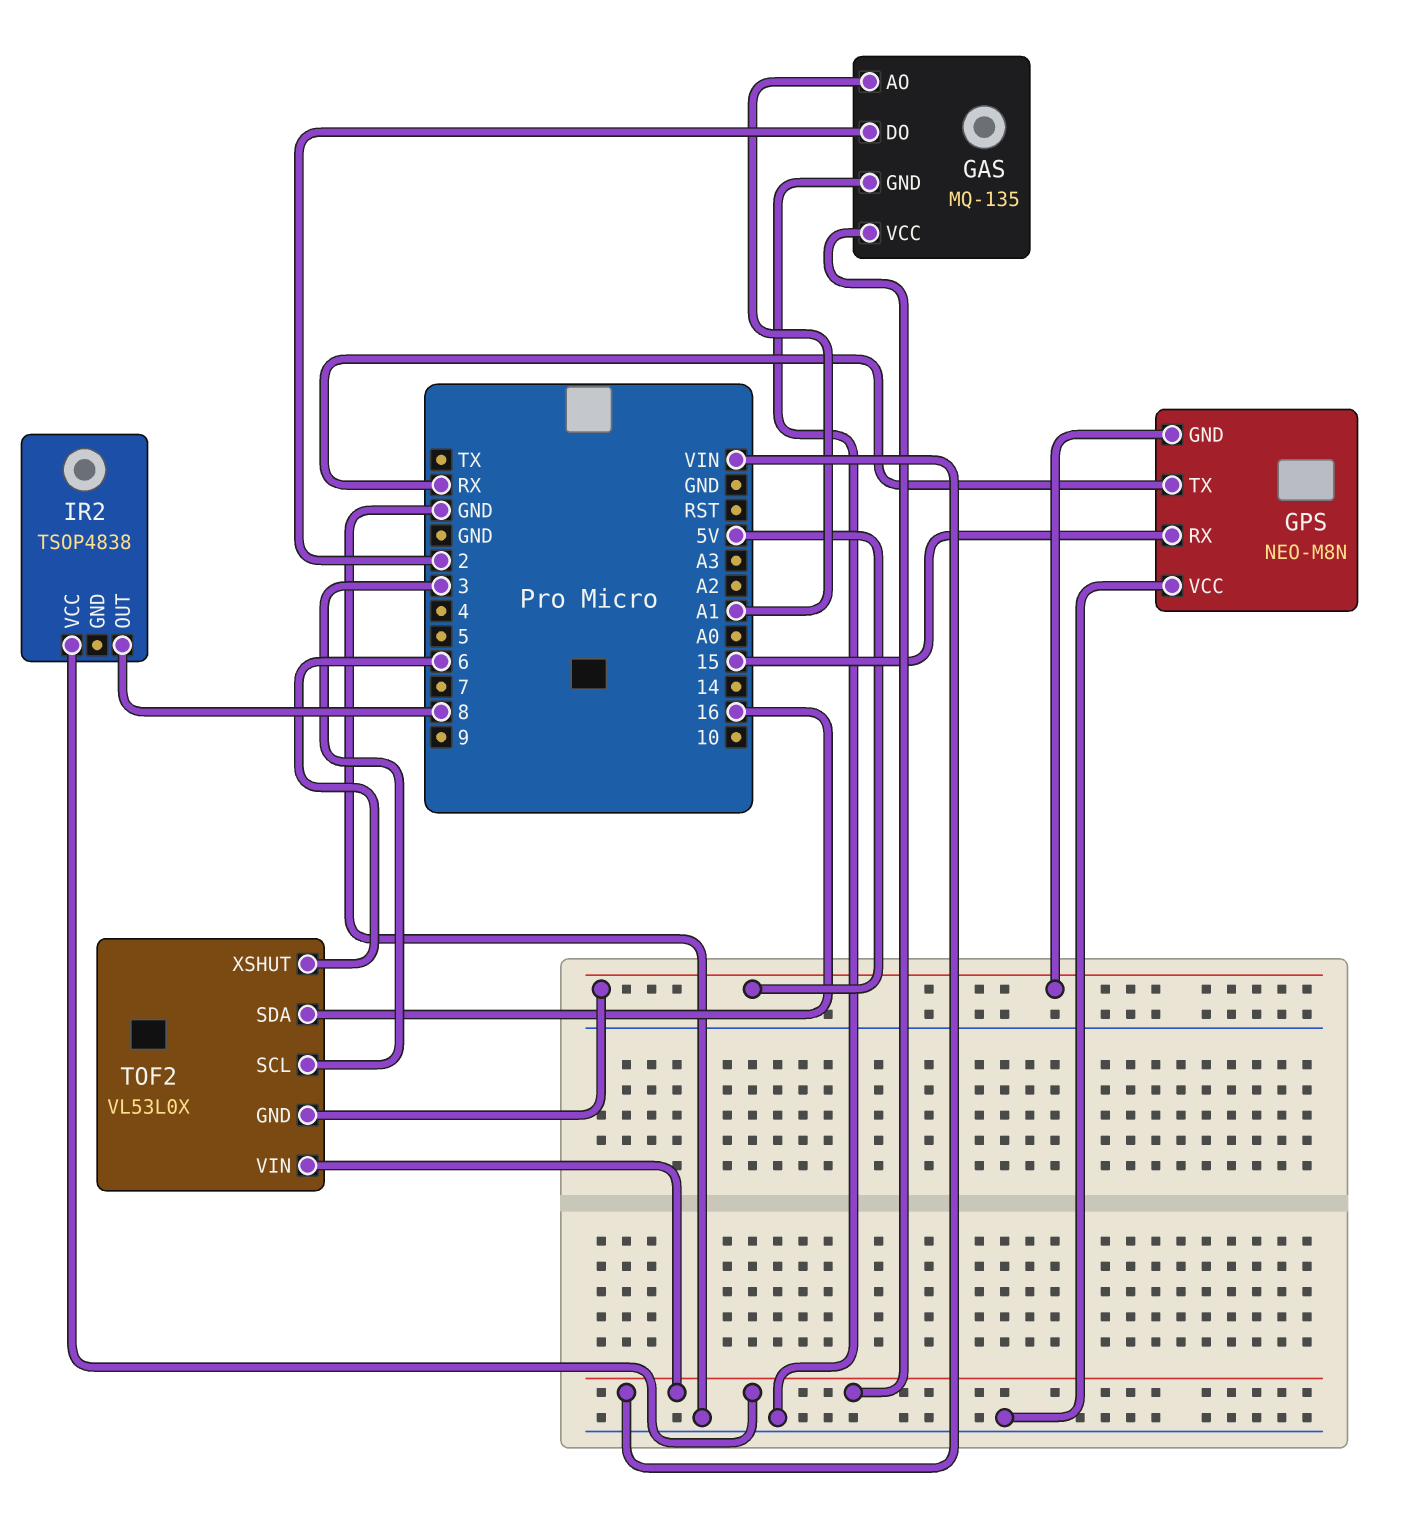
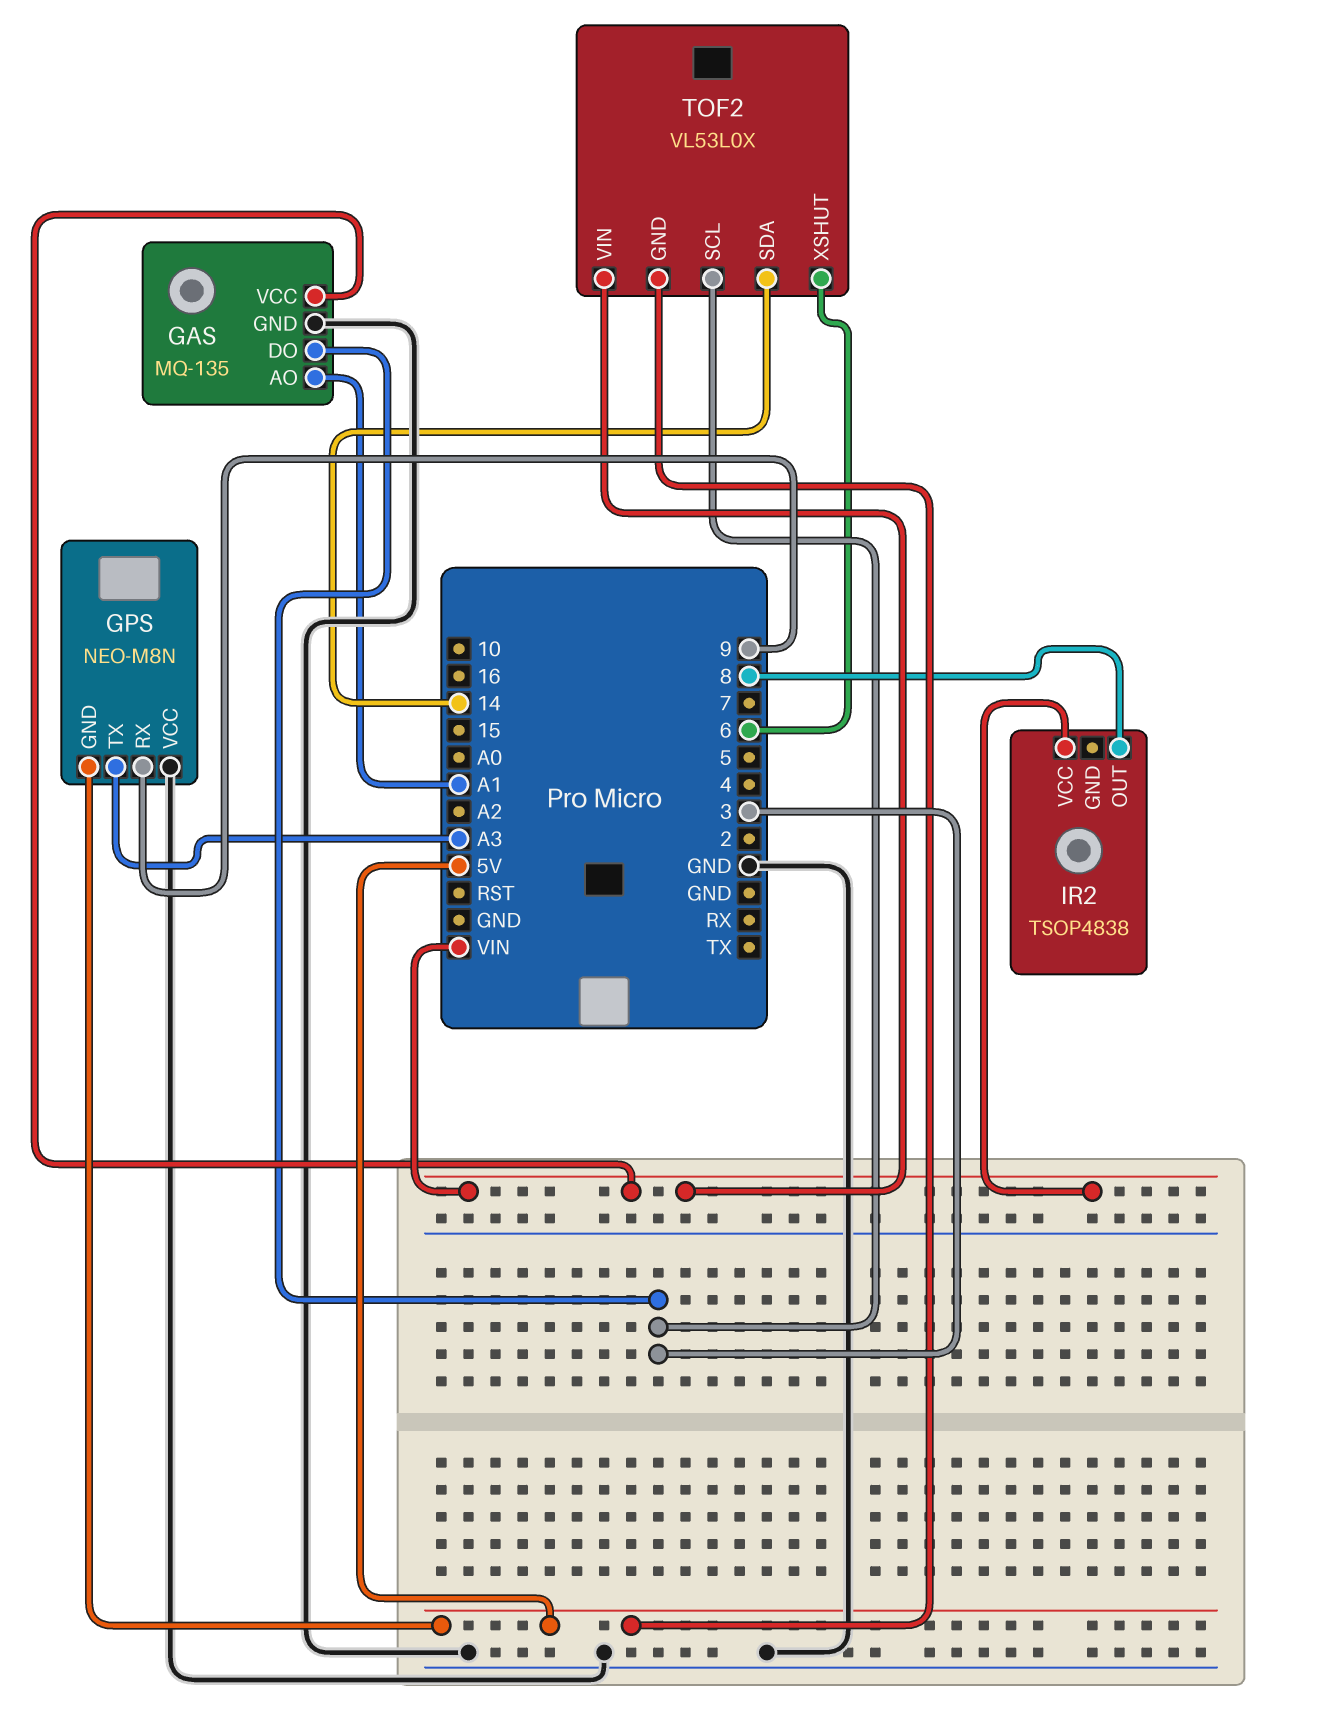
GAS pin DO: 2 -> 3
GPS pin RX: 15 -> 9
GPS pin TX: RX -> A3
TOF2 pin SDA: 16 -> 14

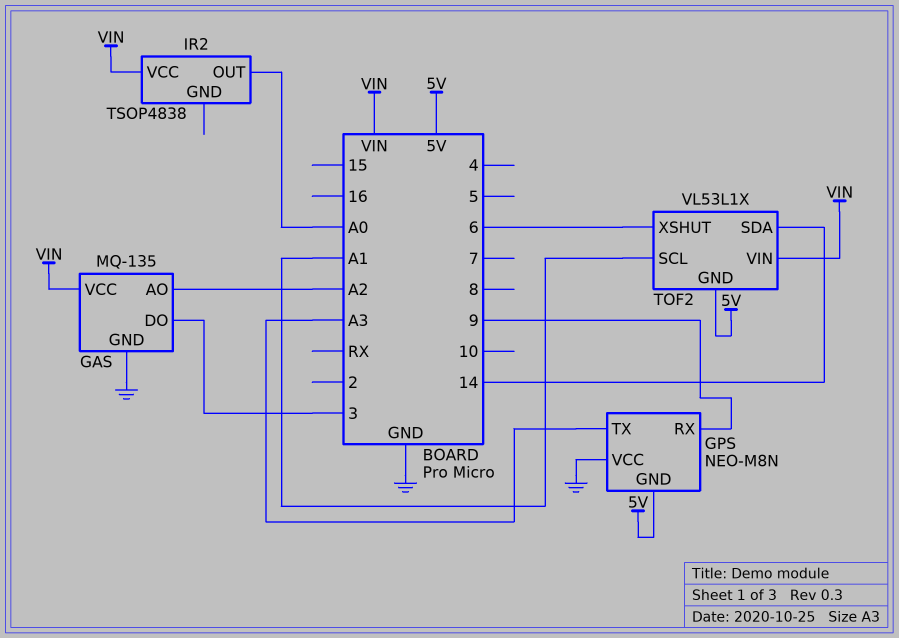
GAS pin AO: A1 -> A2
IR2 pin OUT: 8 -> A0
TOF2: VL53L0X -> VL53L1X
TOF2 pin SCL: 3 -> A1

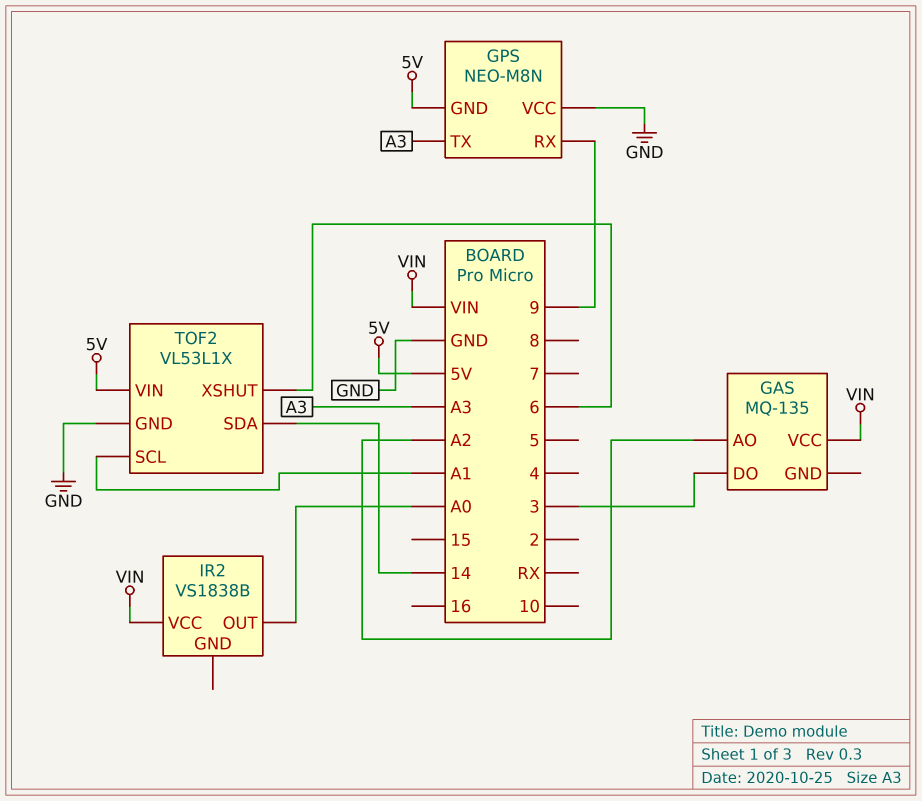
GAS pin GND: GND -> none
IR2: TSOP4838 -> VS1838B
TOF2 pin GND: 5V -> GND
TOF2 pin VIN: VIN -> 5V

